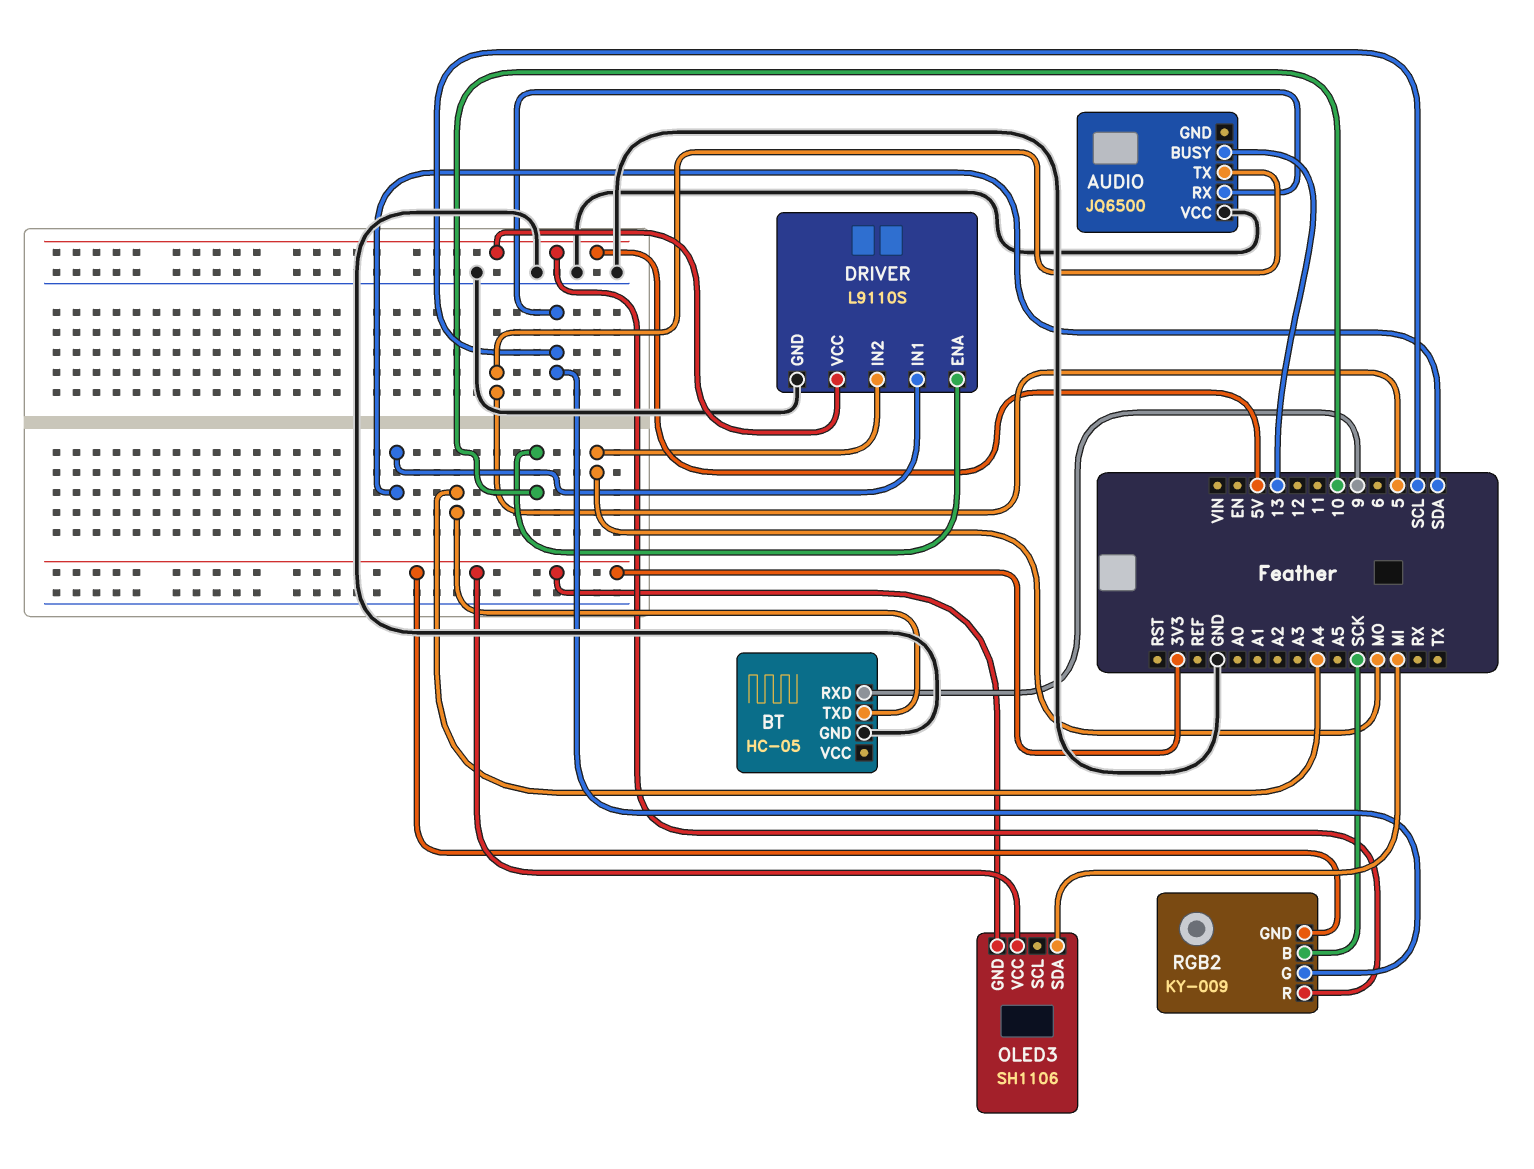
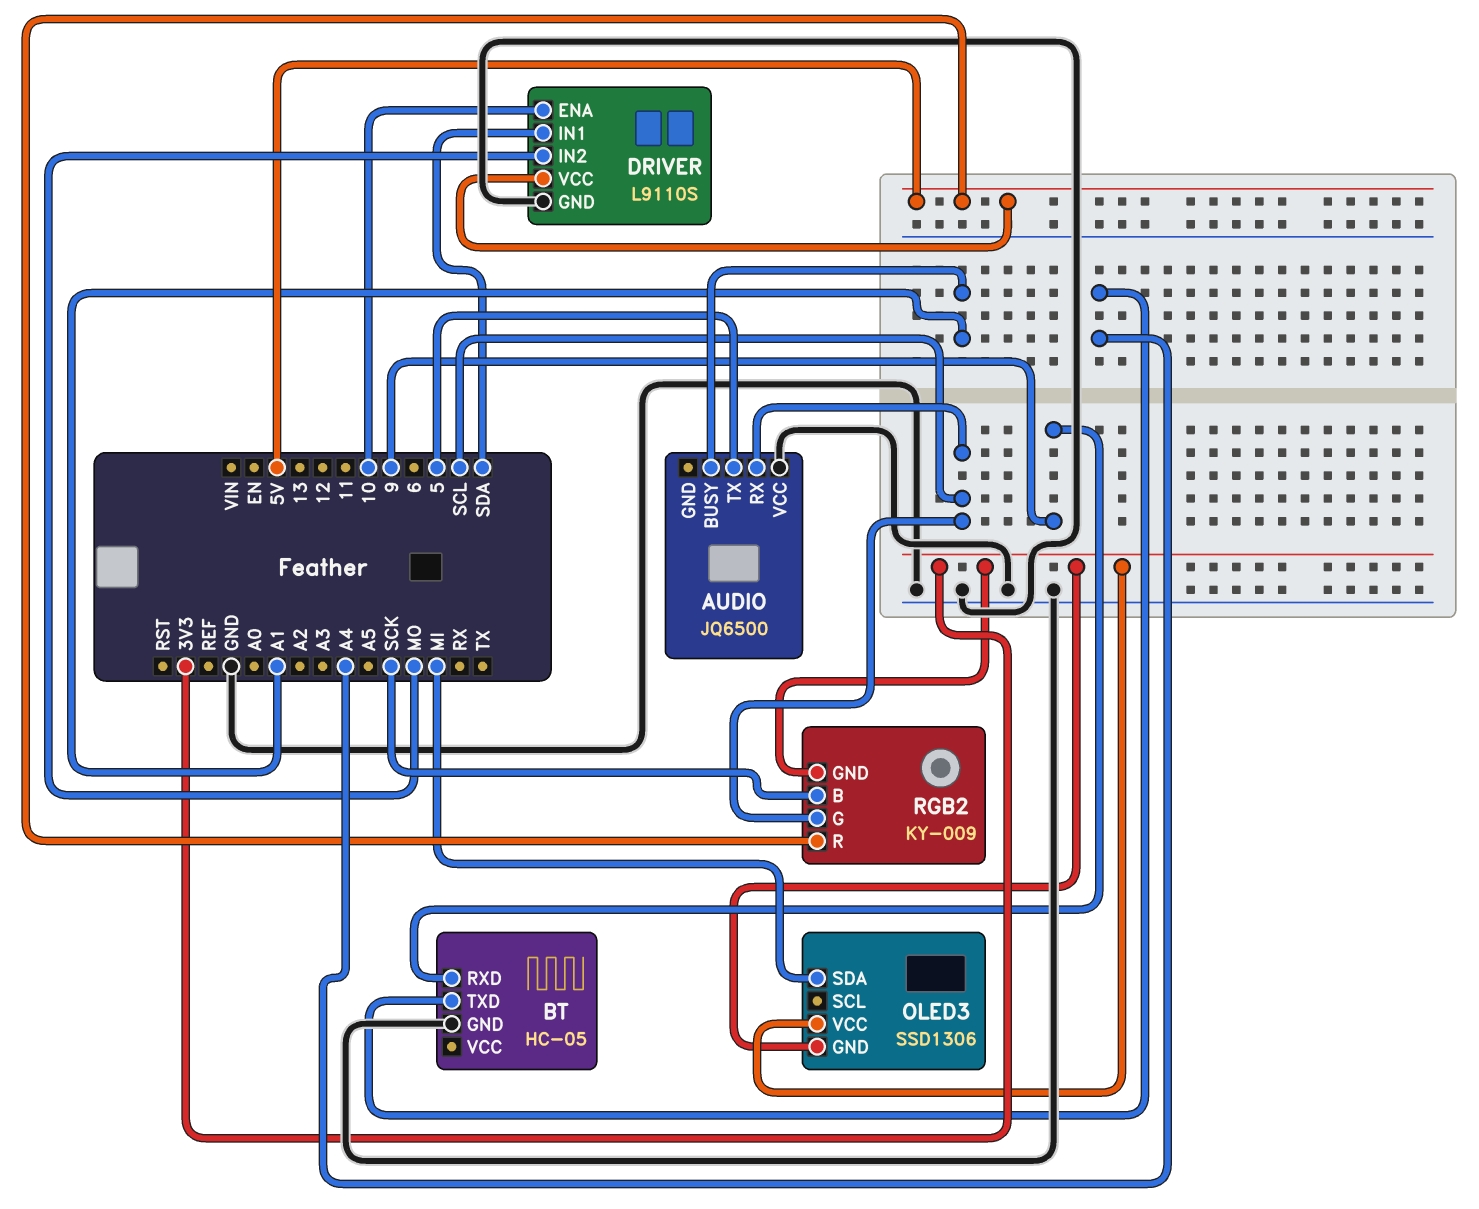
AUDIO pin BUSY: 13 -> A1
OLED3: SH1106 -> SSD1306

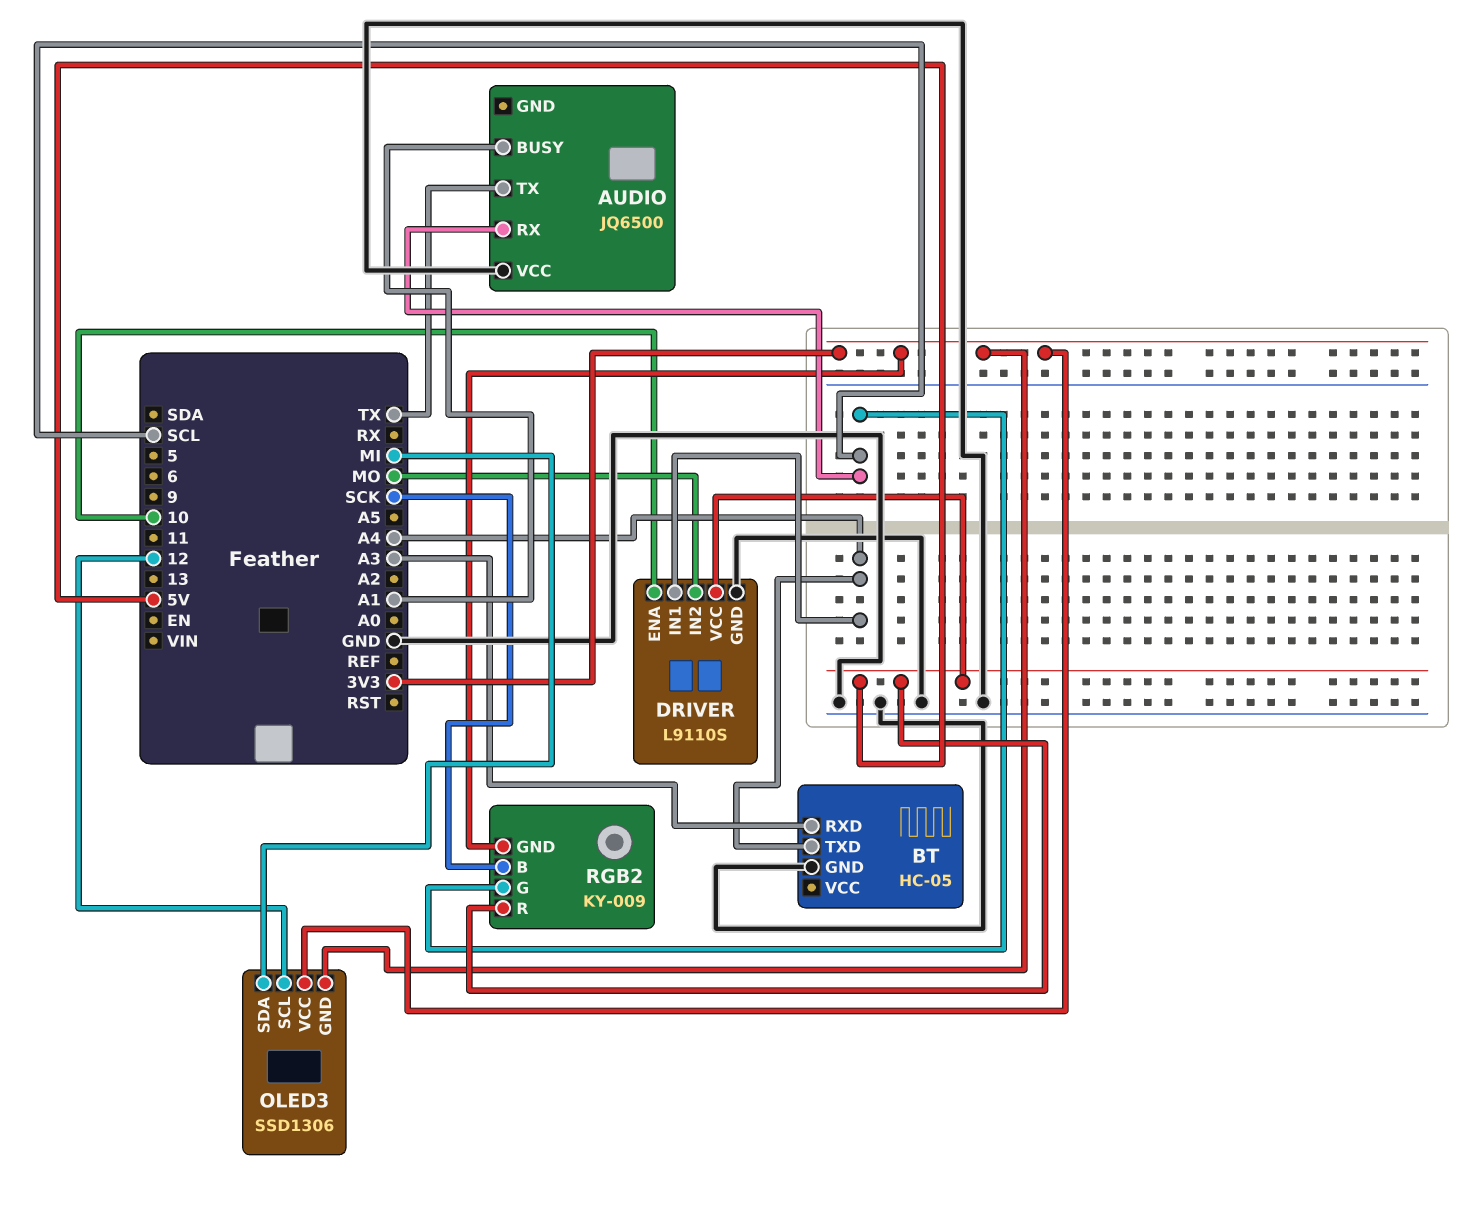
AUDIO pin TX: 5 -> TX
BT pin RXD: 9 -> A3
DRIVER pin IN1: SDA -> A4
OLED3 pin SCL: none -> 12

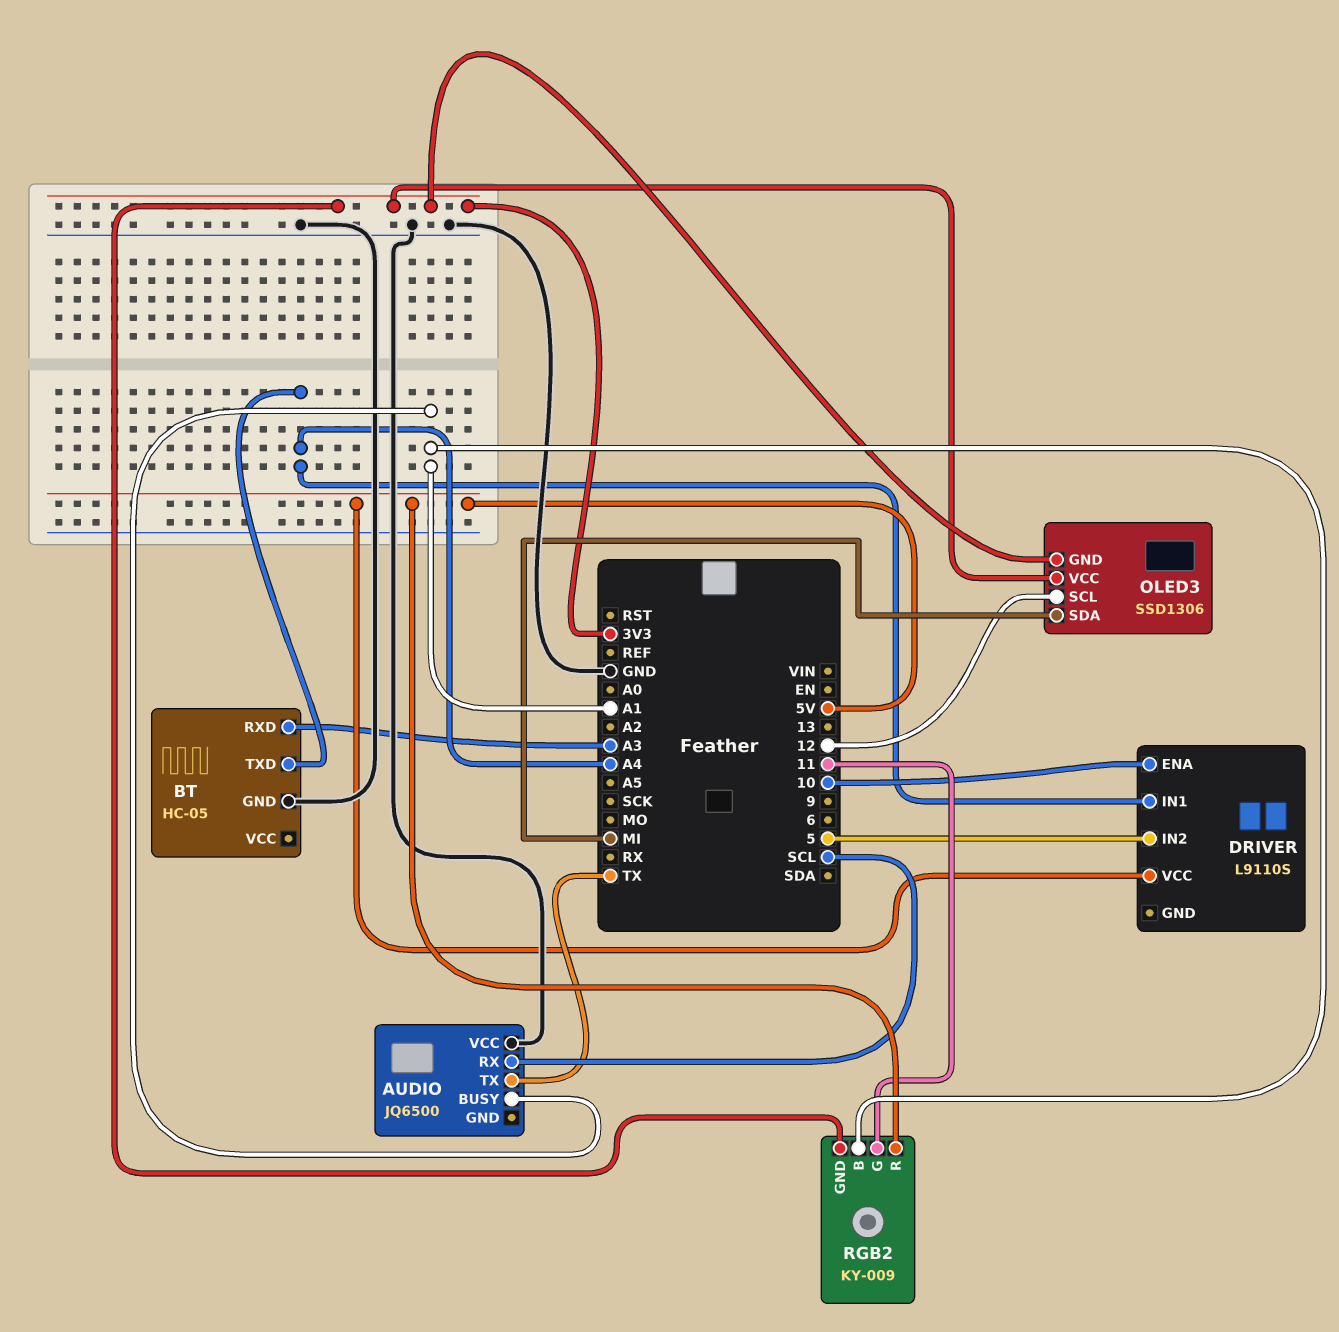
DRIVER pin GND: GND -> none
DRIVER pin IN2: MO -> 5
RGB2 pin B: SCK -> A1
RGB2 pin G: SCL -> 11

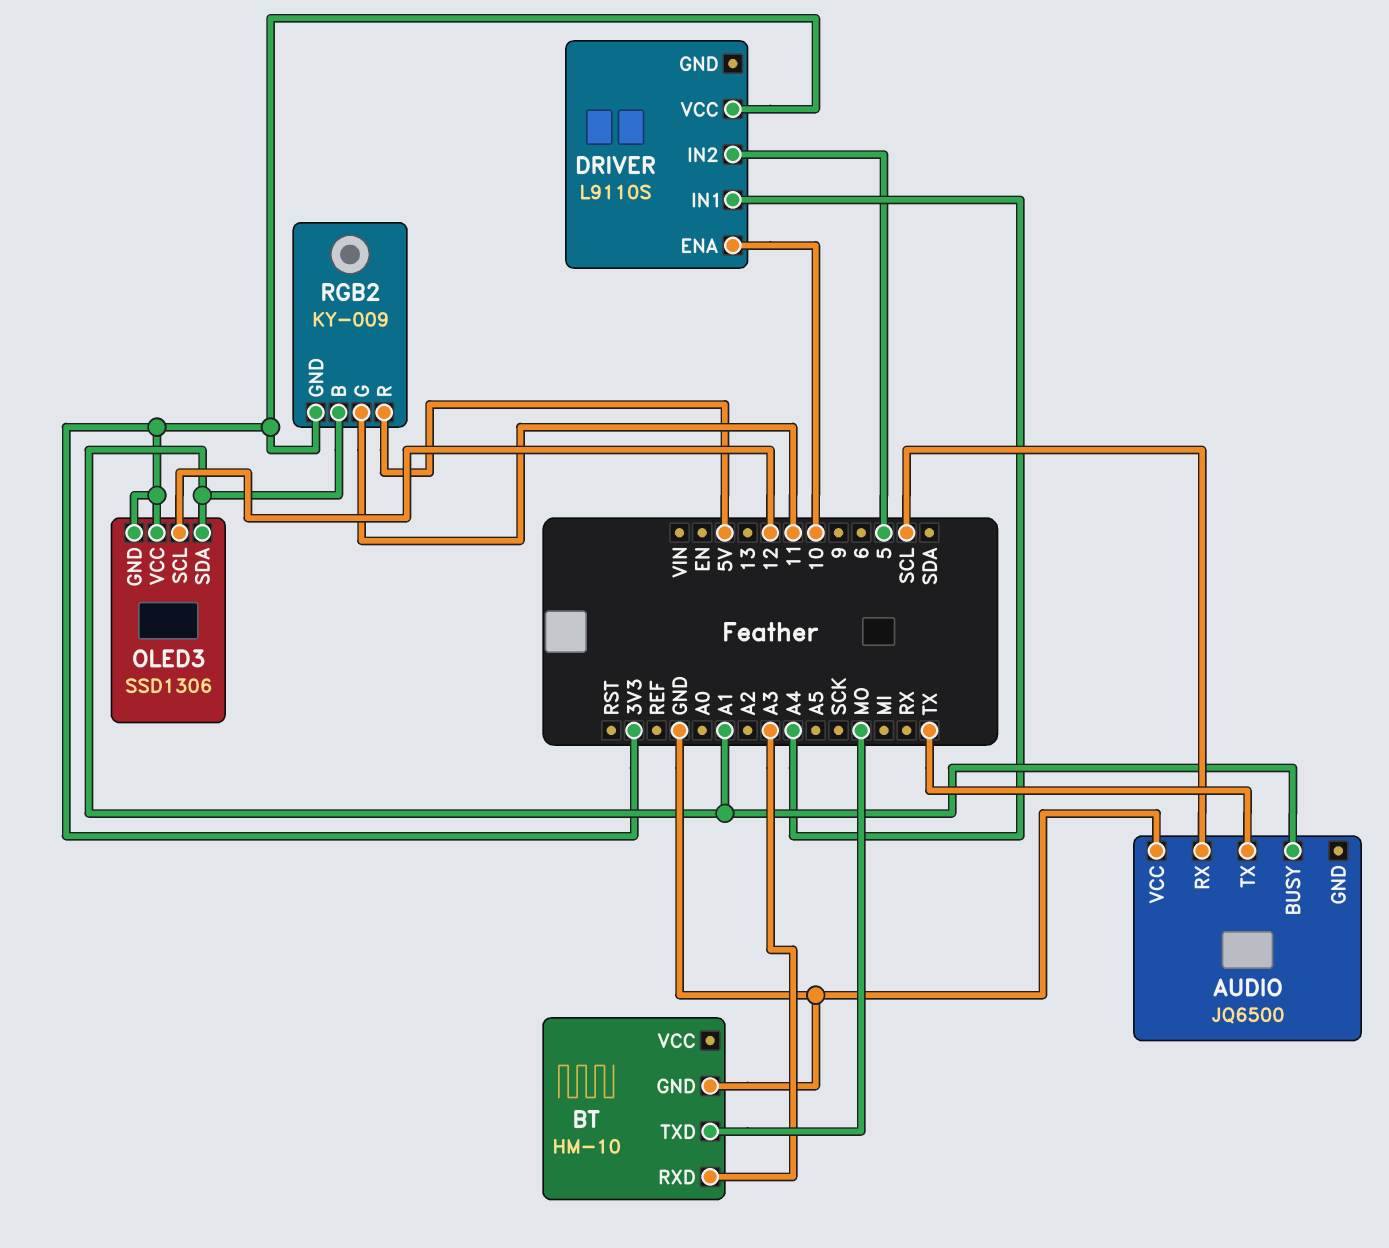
BT: HC-05 -> HM-10
BT pin TXD: A4 -> MO
DRIVER pin VCC: 5V -> 3V3
OLED3 pin SDA: MI -> A1

